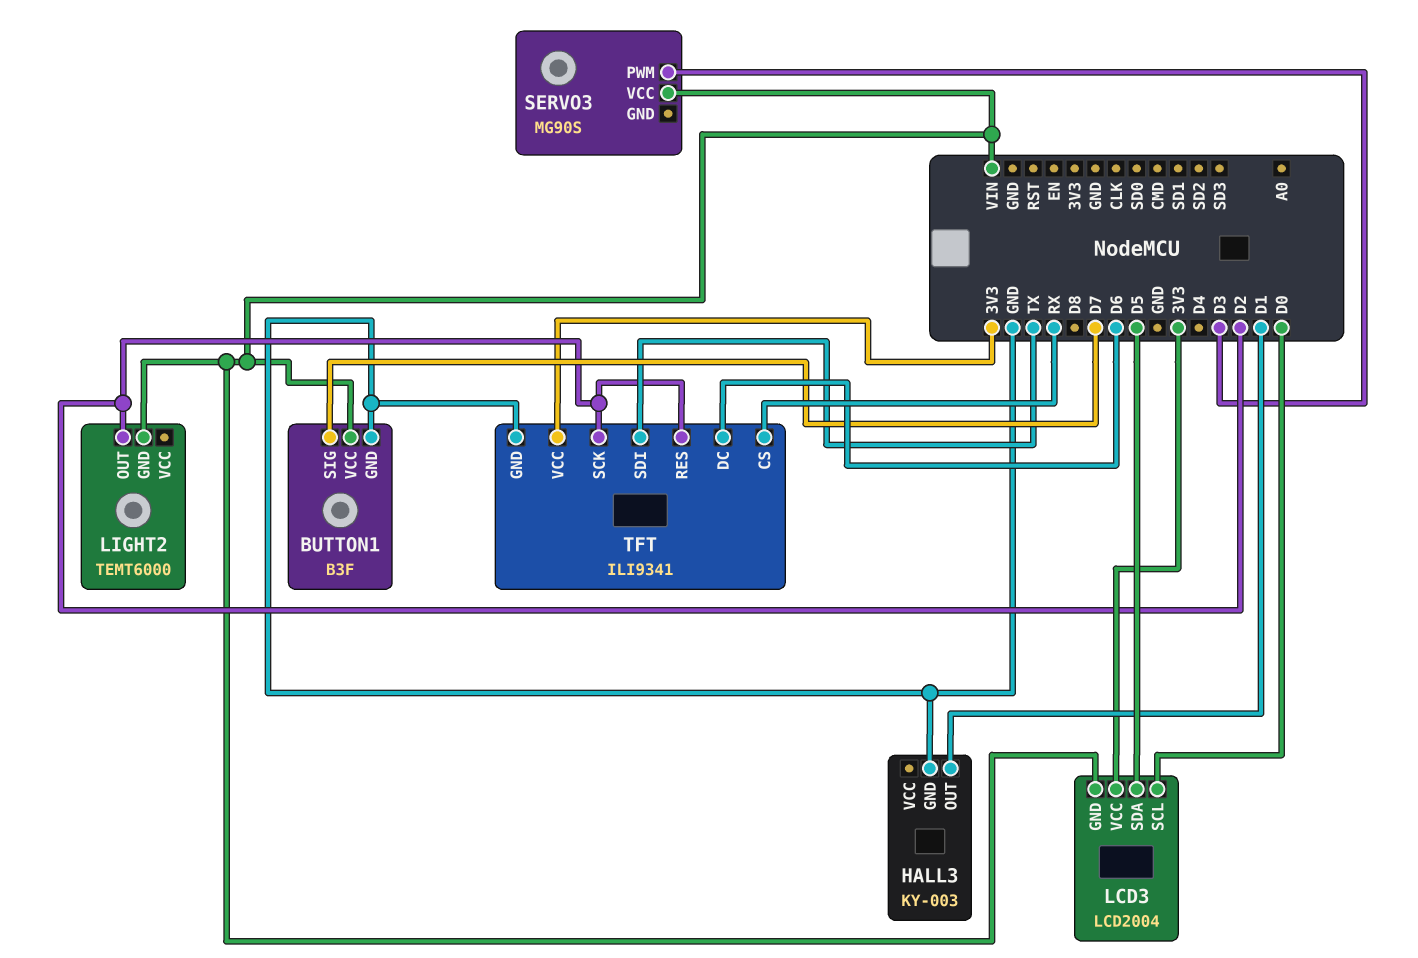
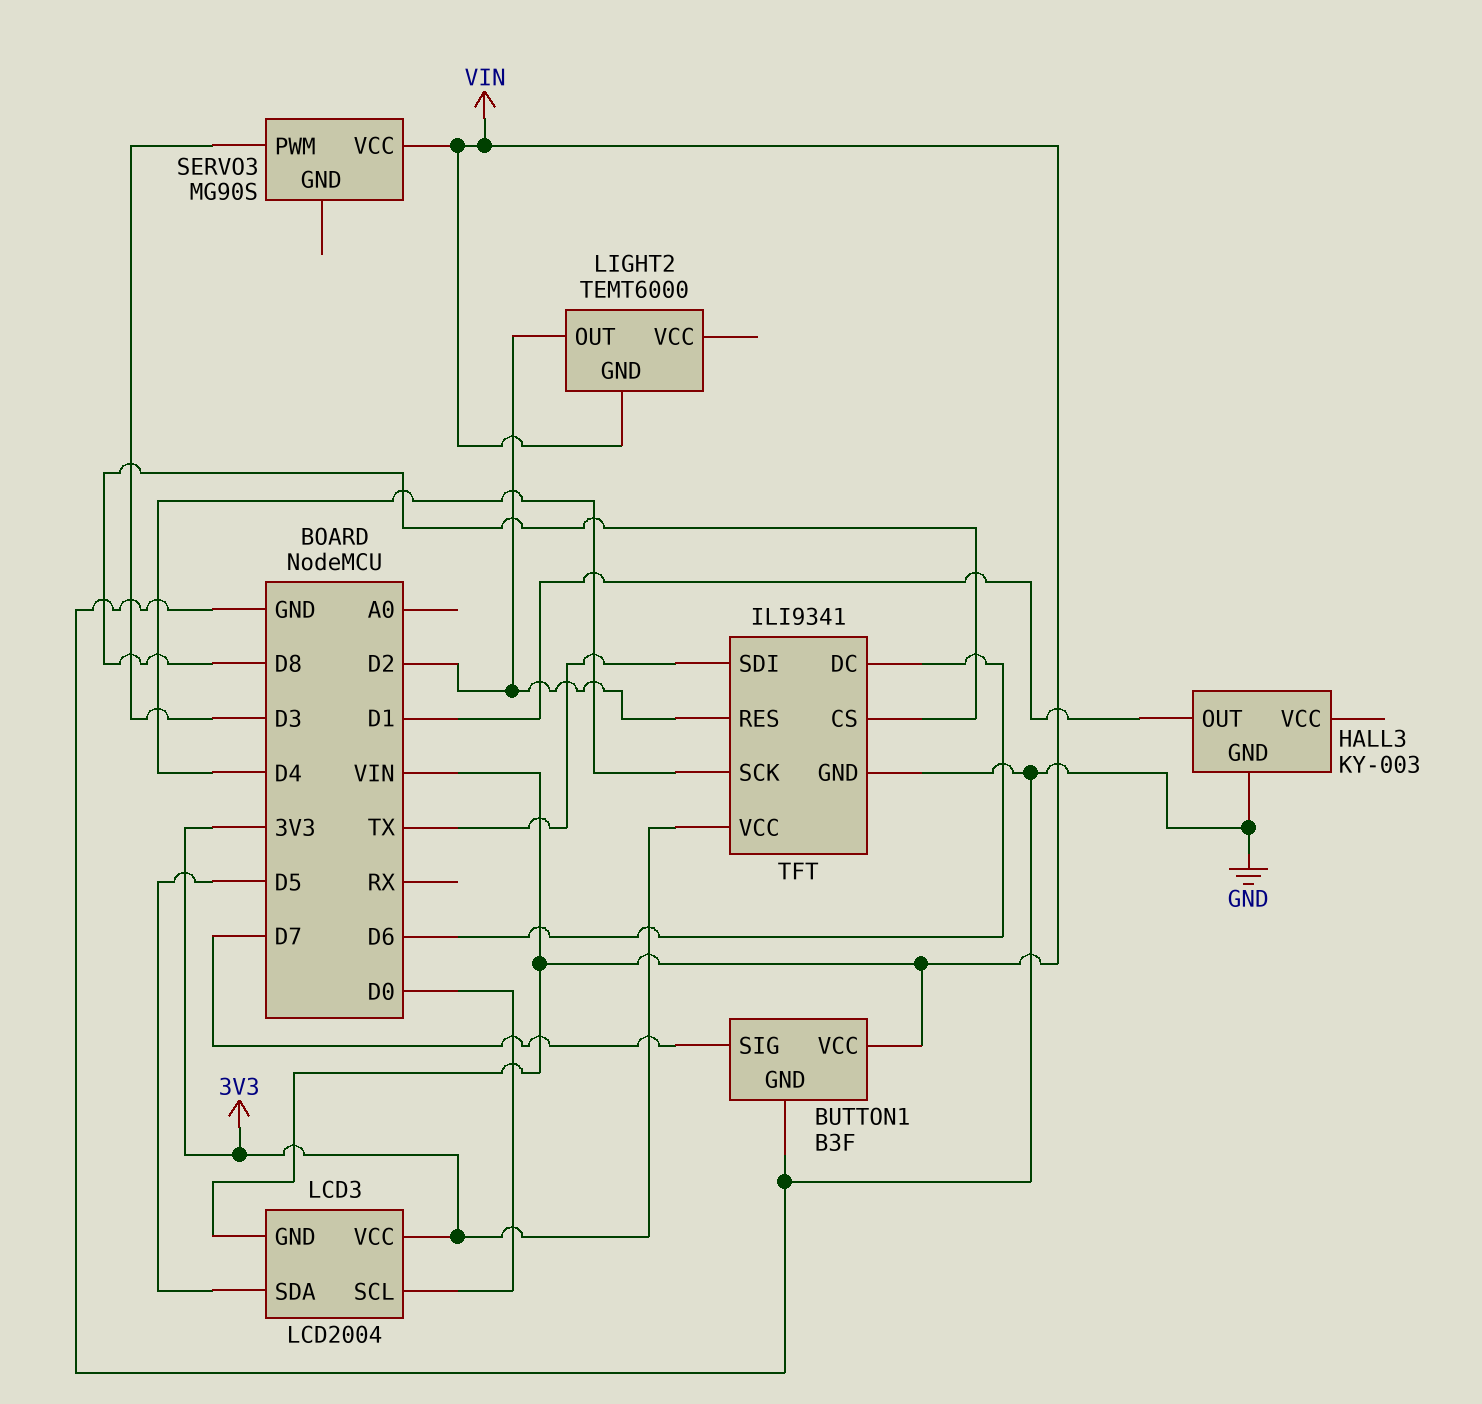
TFT pin CS: RX -> D8
TFT pin SCK: D2 -> D4

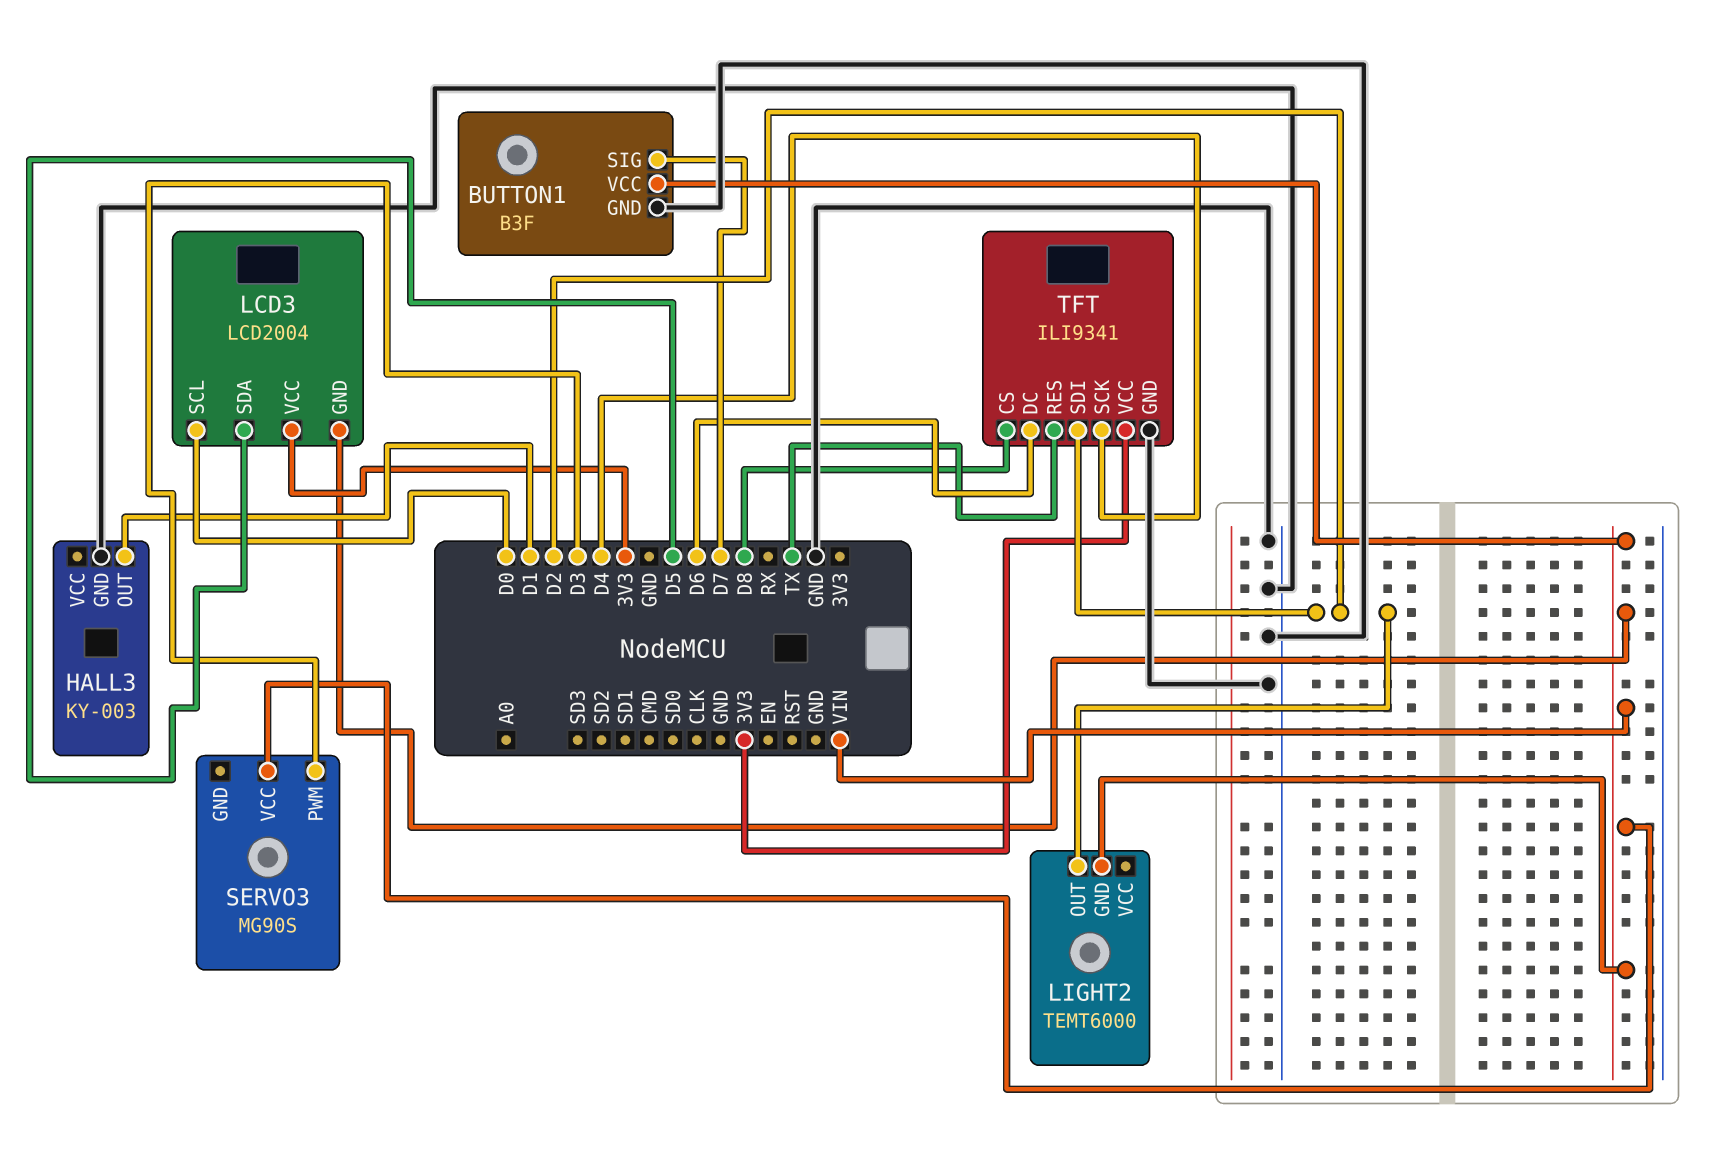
TFT pin RES: D2 -> TX
TFT pin SDI: TX -> D2

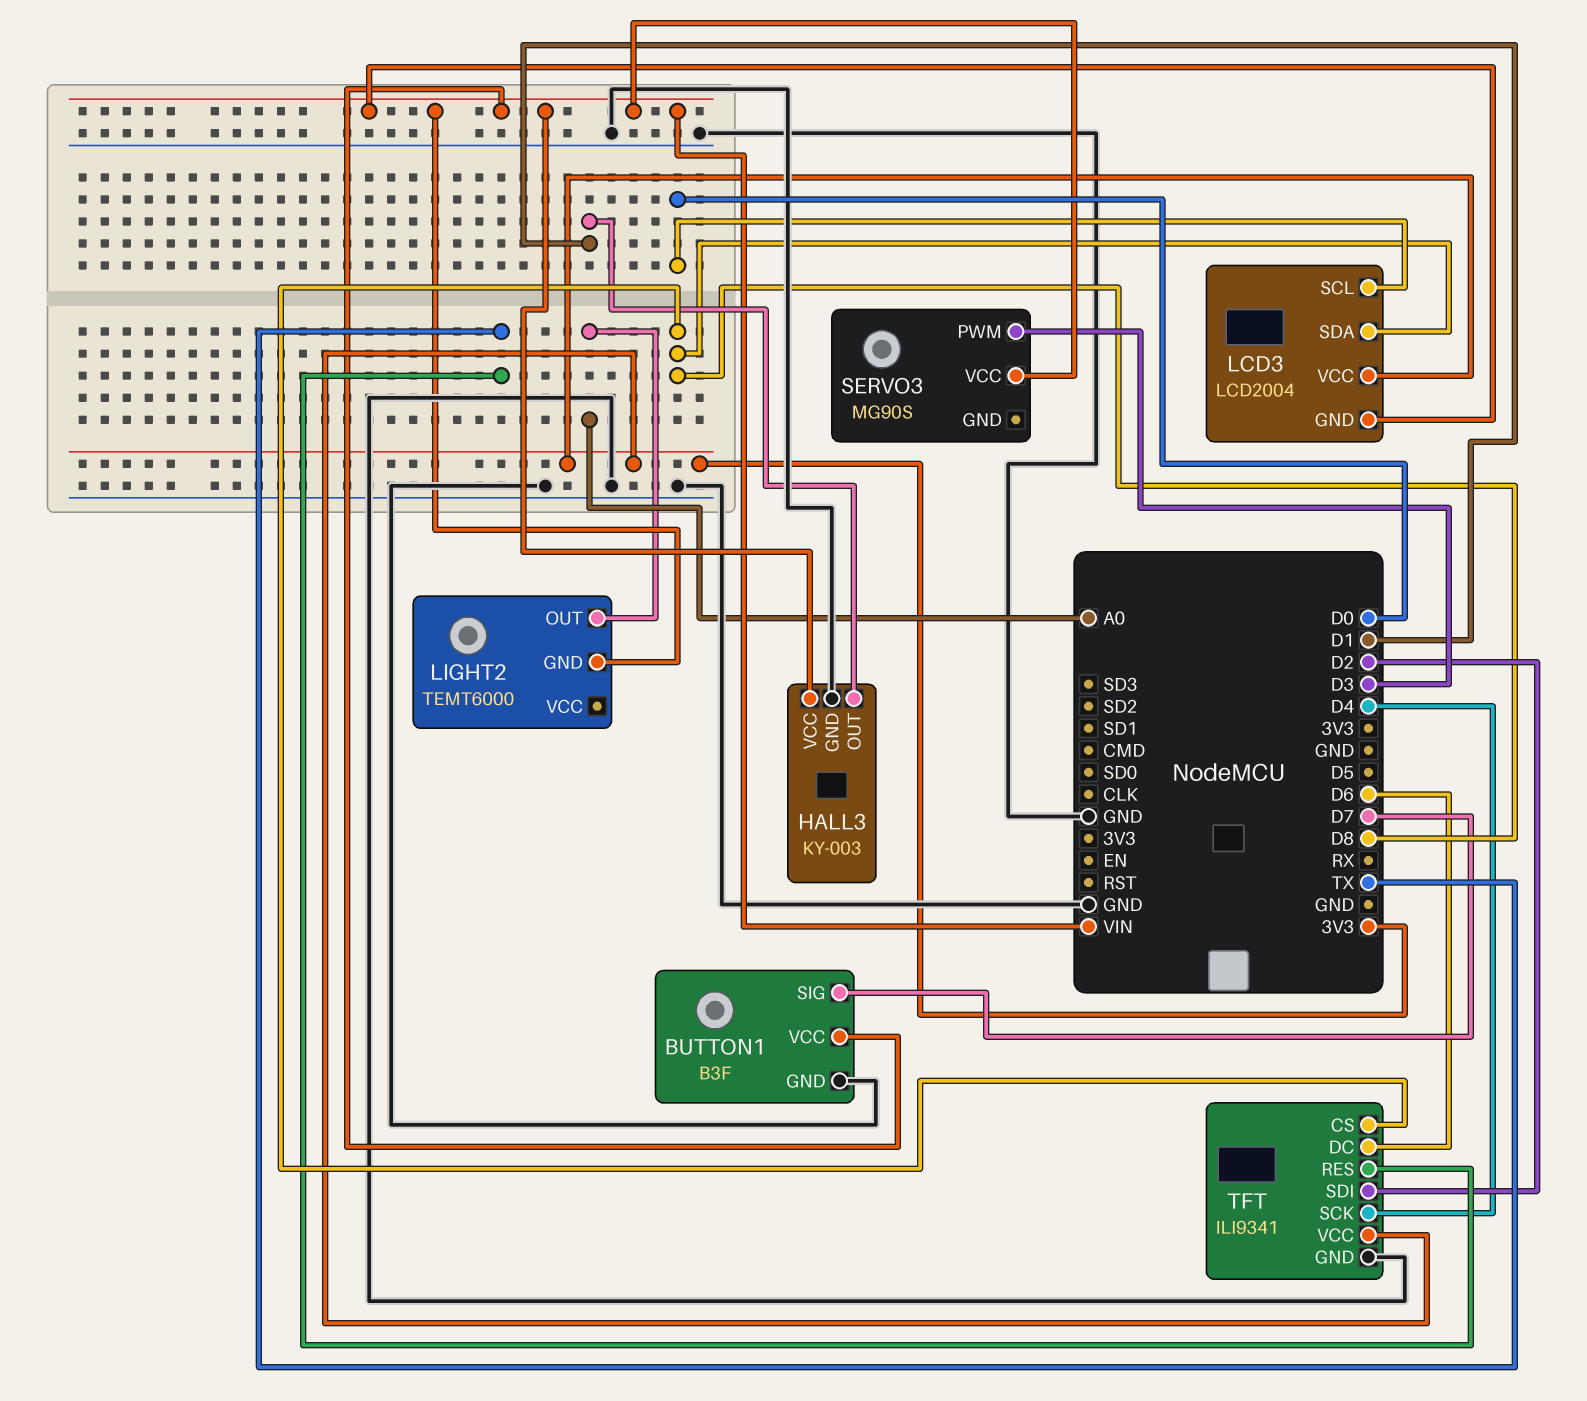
HALL3 pin VCC: none -> VIN
LCD3 pin SDA: D5 -> D8
LIGHT2 pin OUT: D2 -> A0

